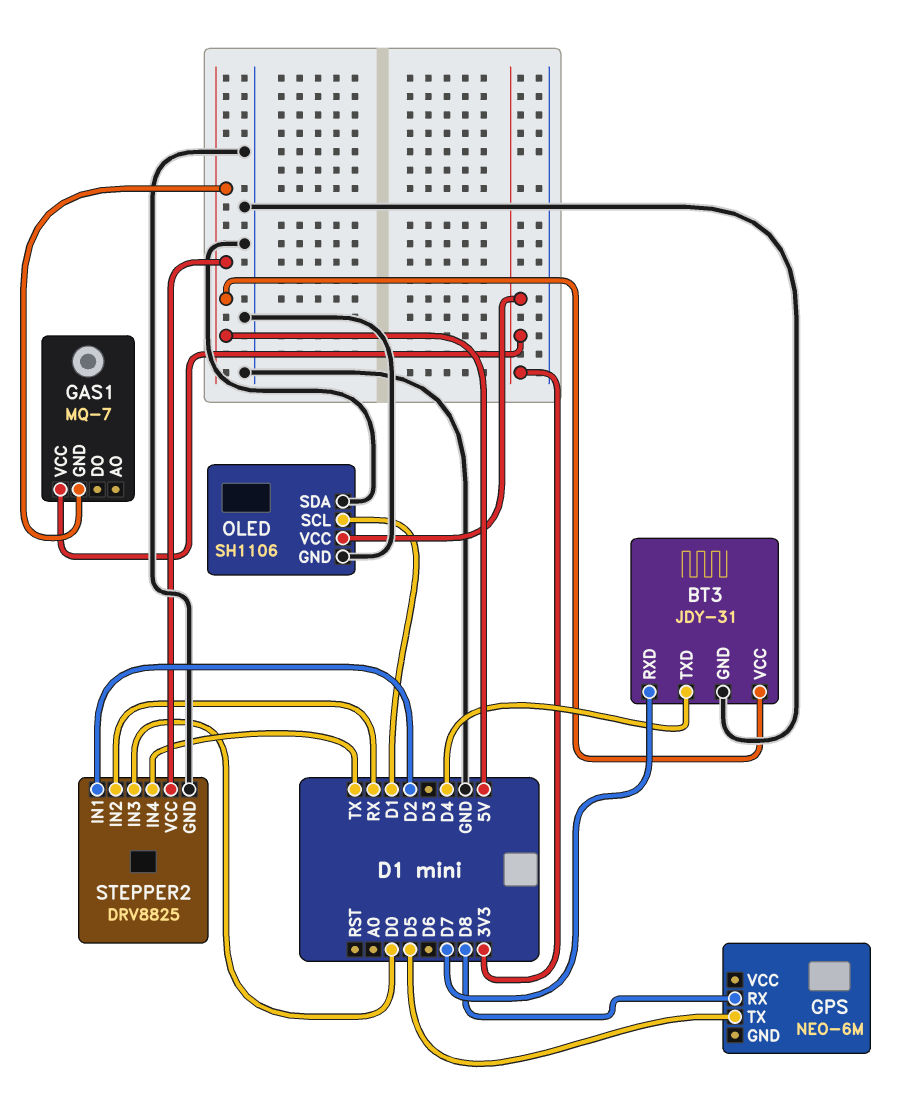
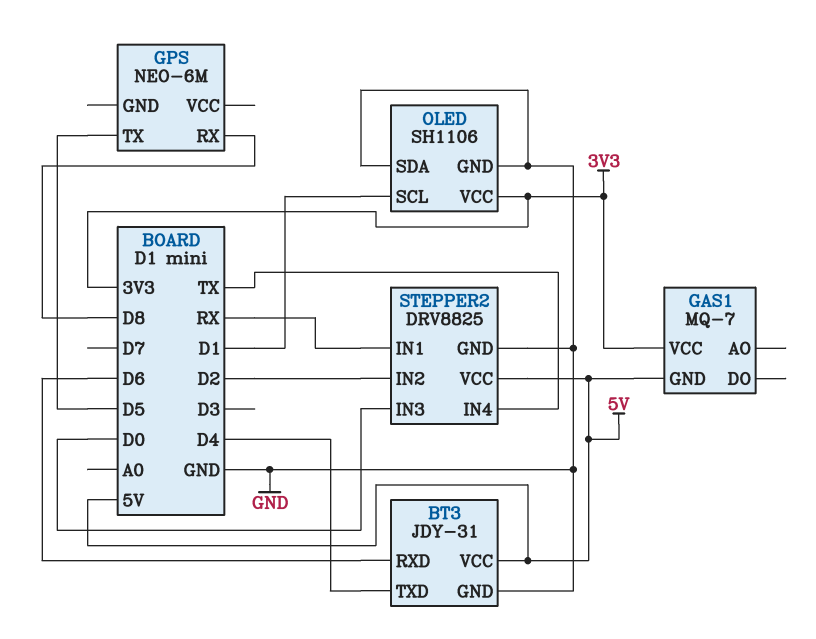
BT3 pin RXD: D7 -> D6
STEPPER2 pin IN1: D2 -> RX
STEPPER2 pin IN2: RX -> D2

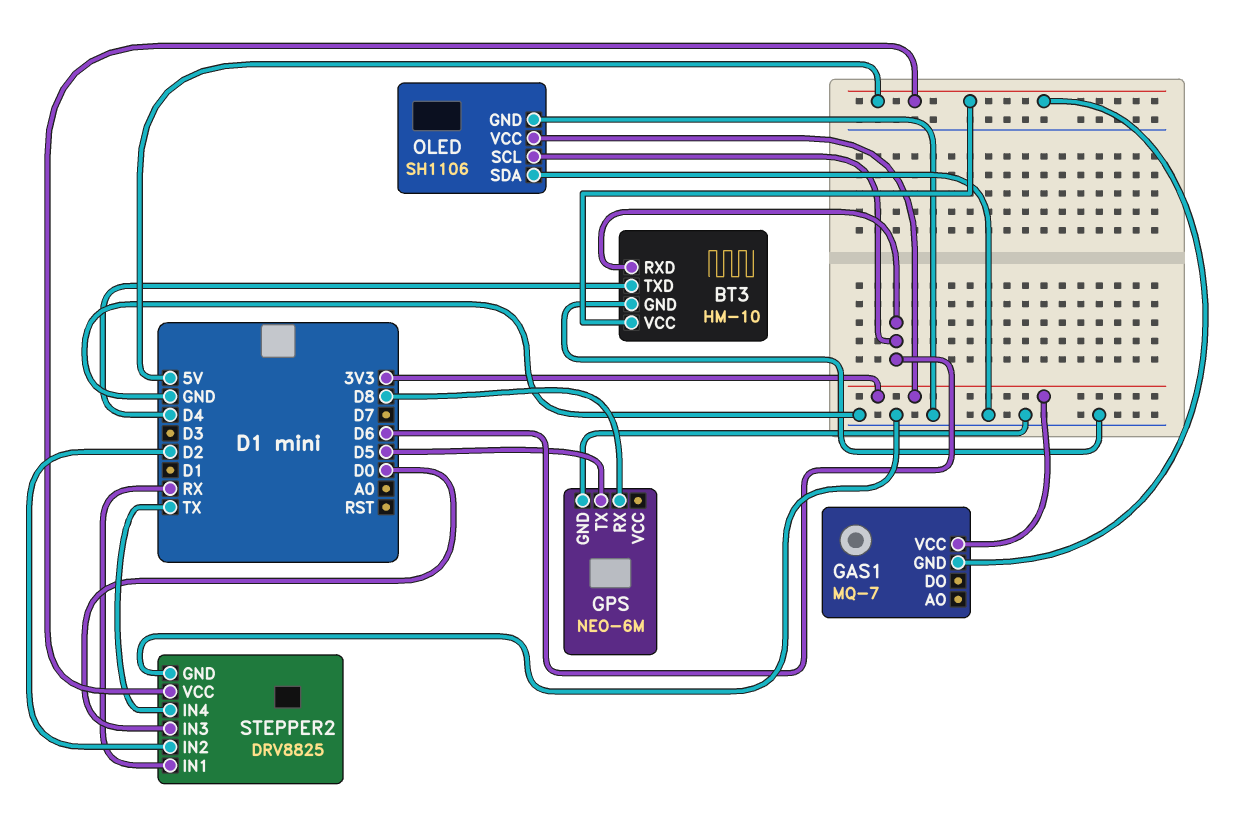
BT3: JDY-31 -> HM-10
GPS pin GND: none -> GND
OLED pin SCL: D1 -> D6

